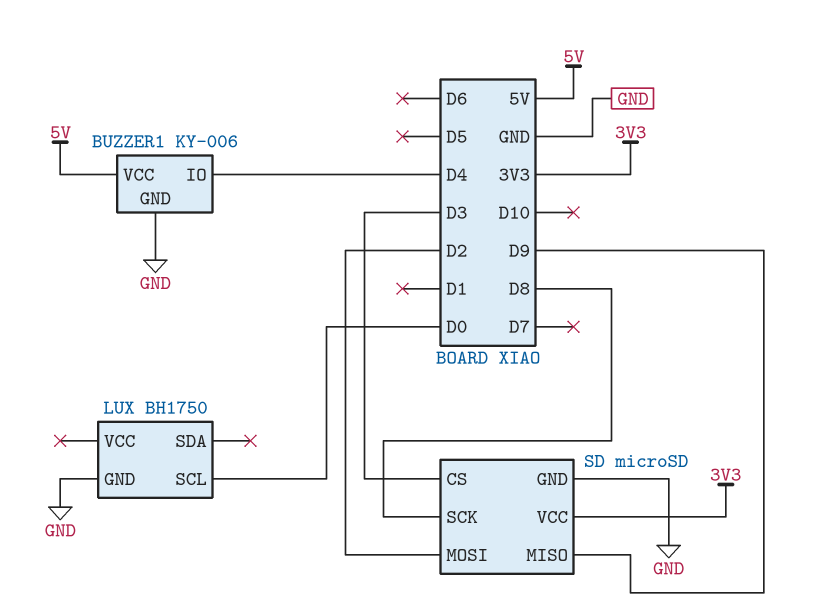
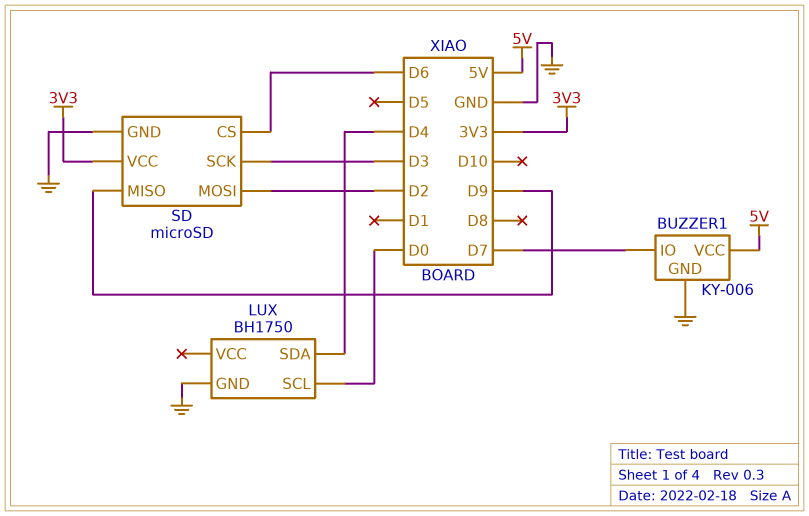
BUZZER1 pin IO: D4 -> D7
LUX pin SDA: none -> D4
SD pin CS: D3 -> D6
SD pin SCK: D8 -> D3

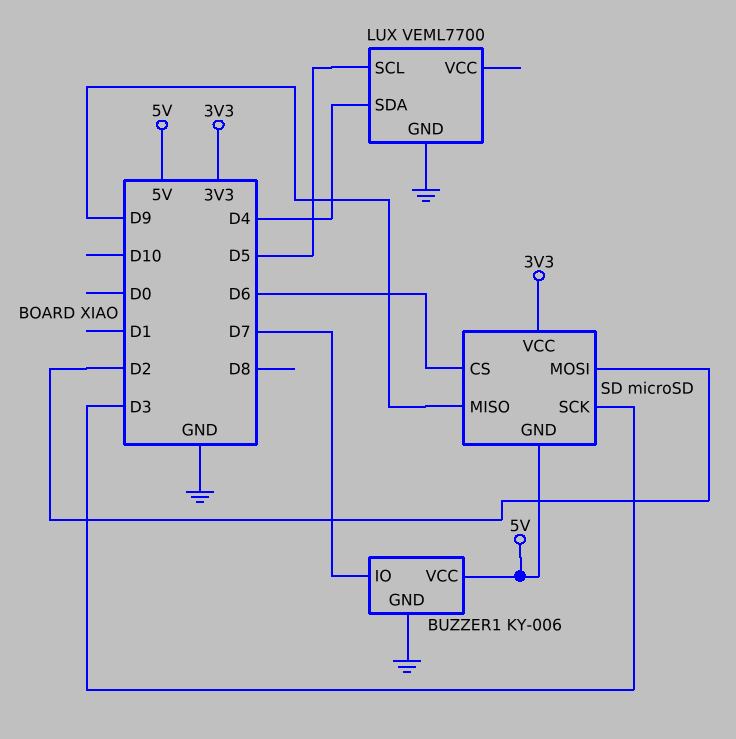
LUX: BH1750 -> VEML7700
LUX pin SCL: D0 -> D5
SD pin GND: GND -> 5V

